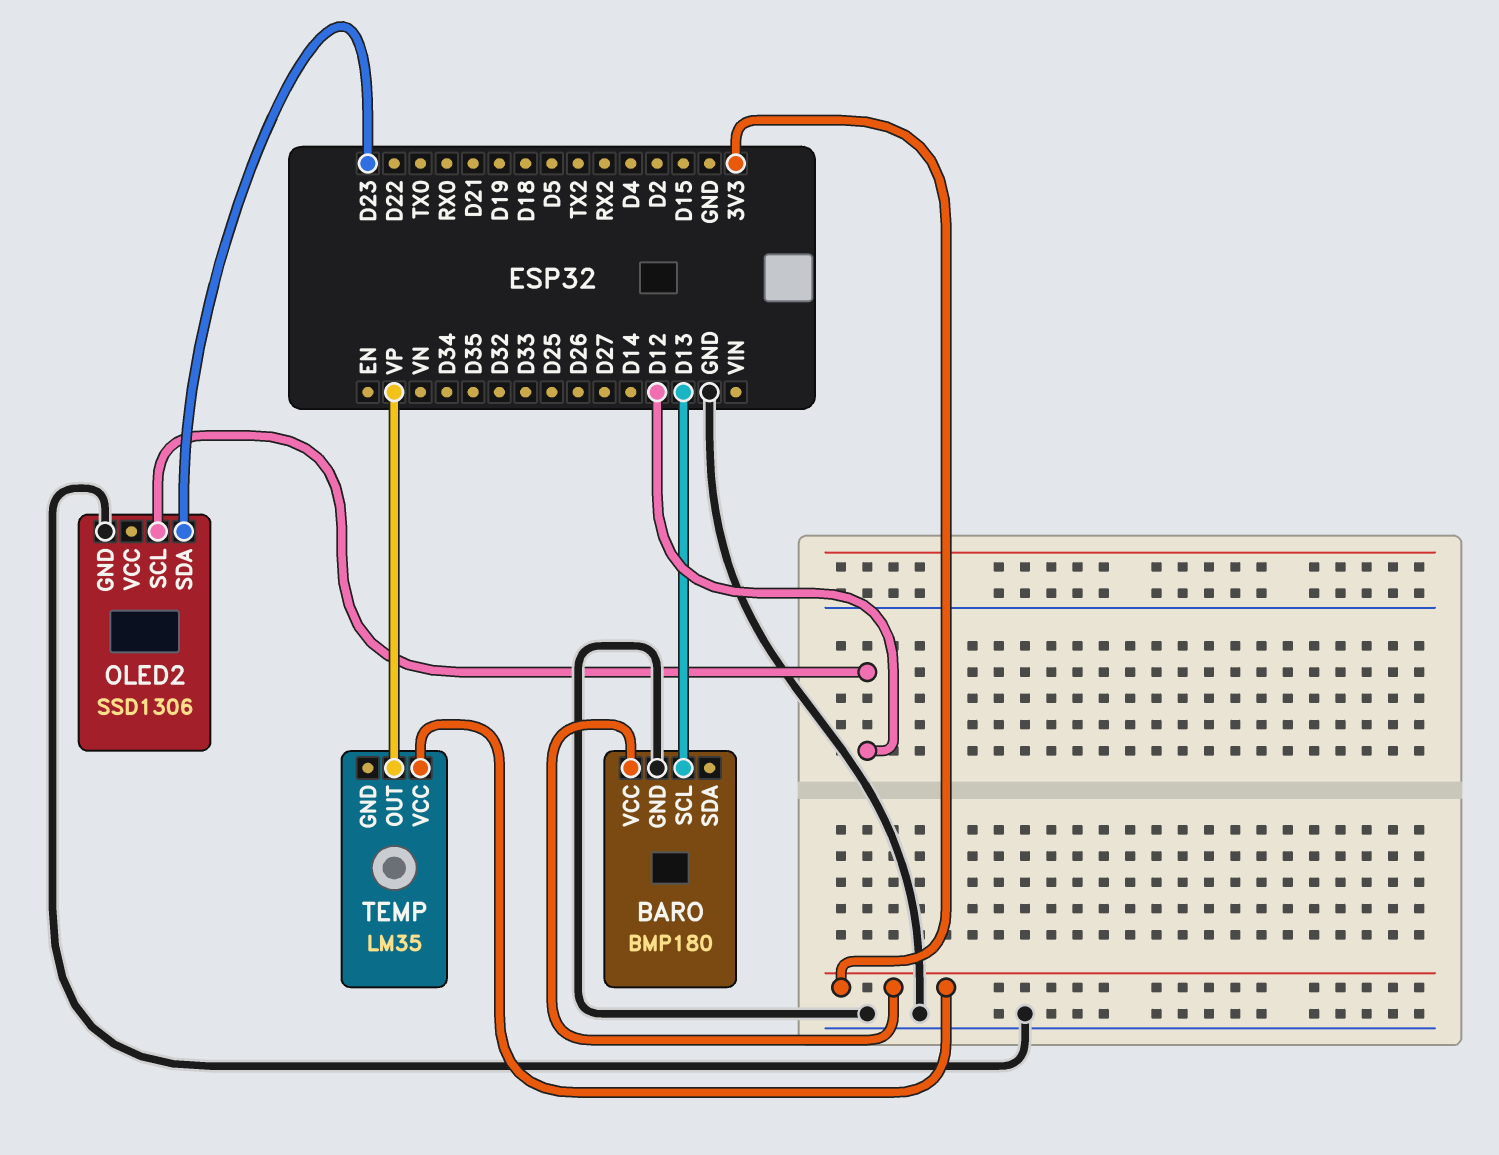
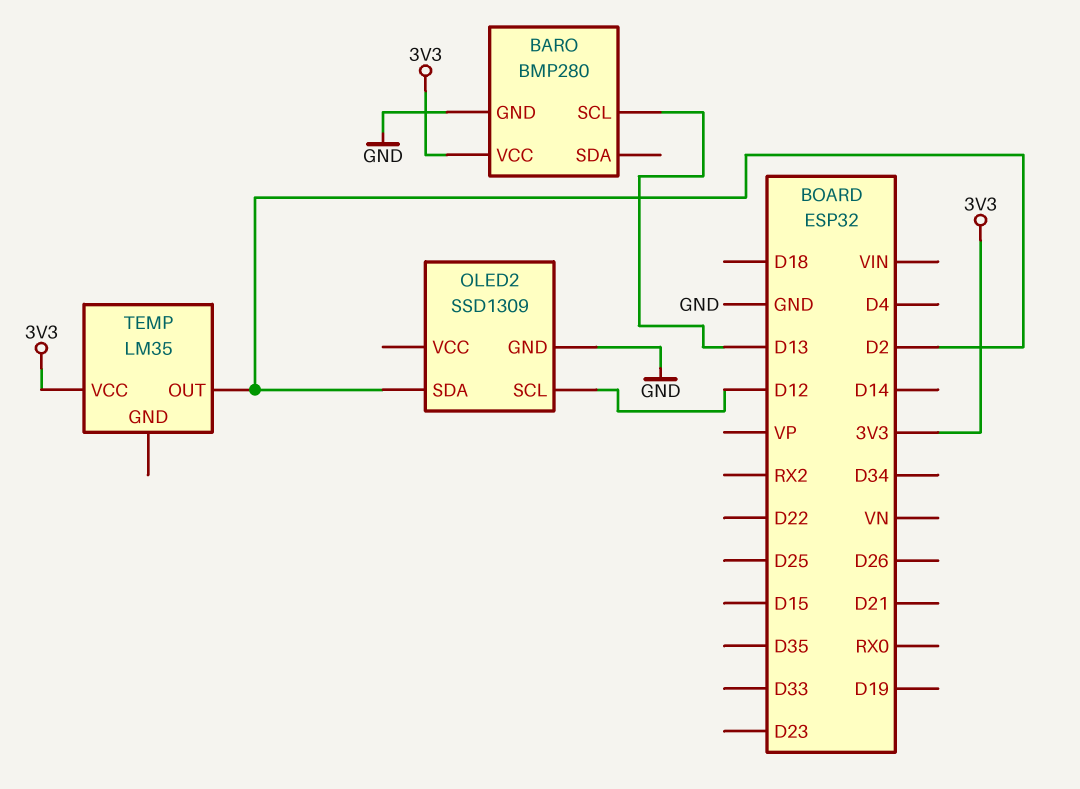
BARO: BMP180 -> BMP280
OLED2: SSD1306 -> SSD1309
OLED2 pin SDA: D23 -> D2
TEMP pin OUT: VP -> D2

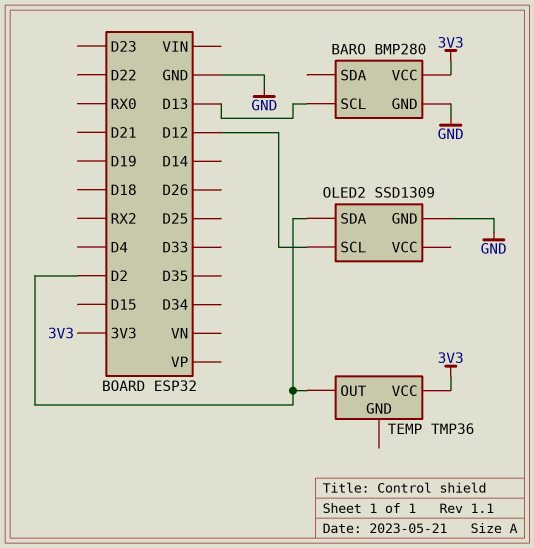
TEMP: LM35 -> TMP36

